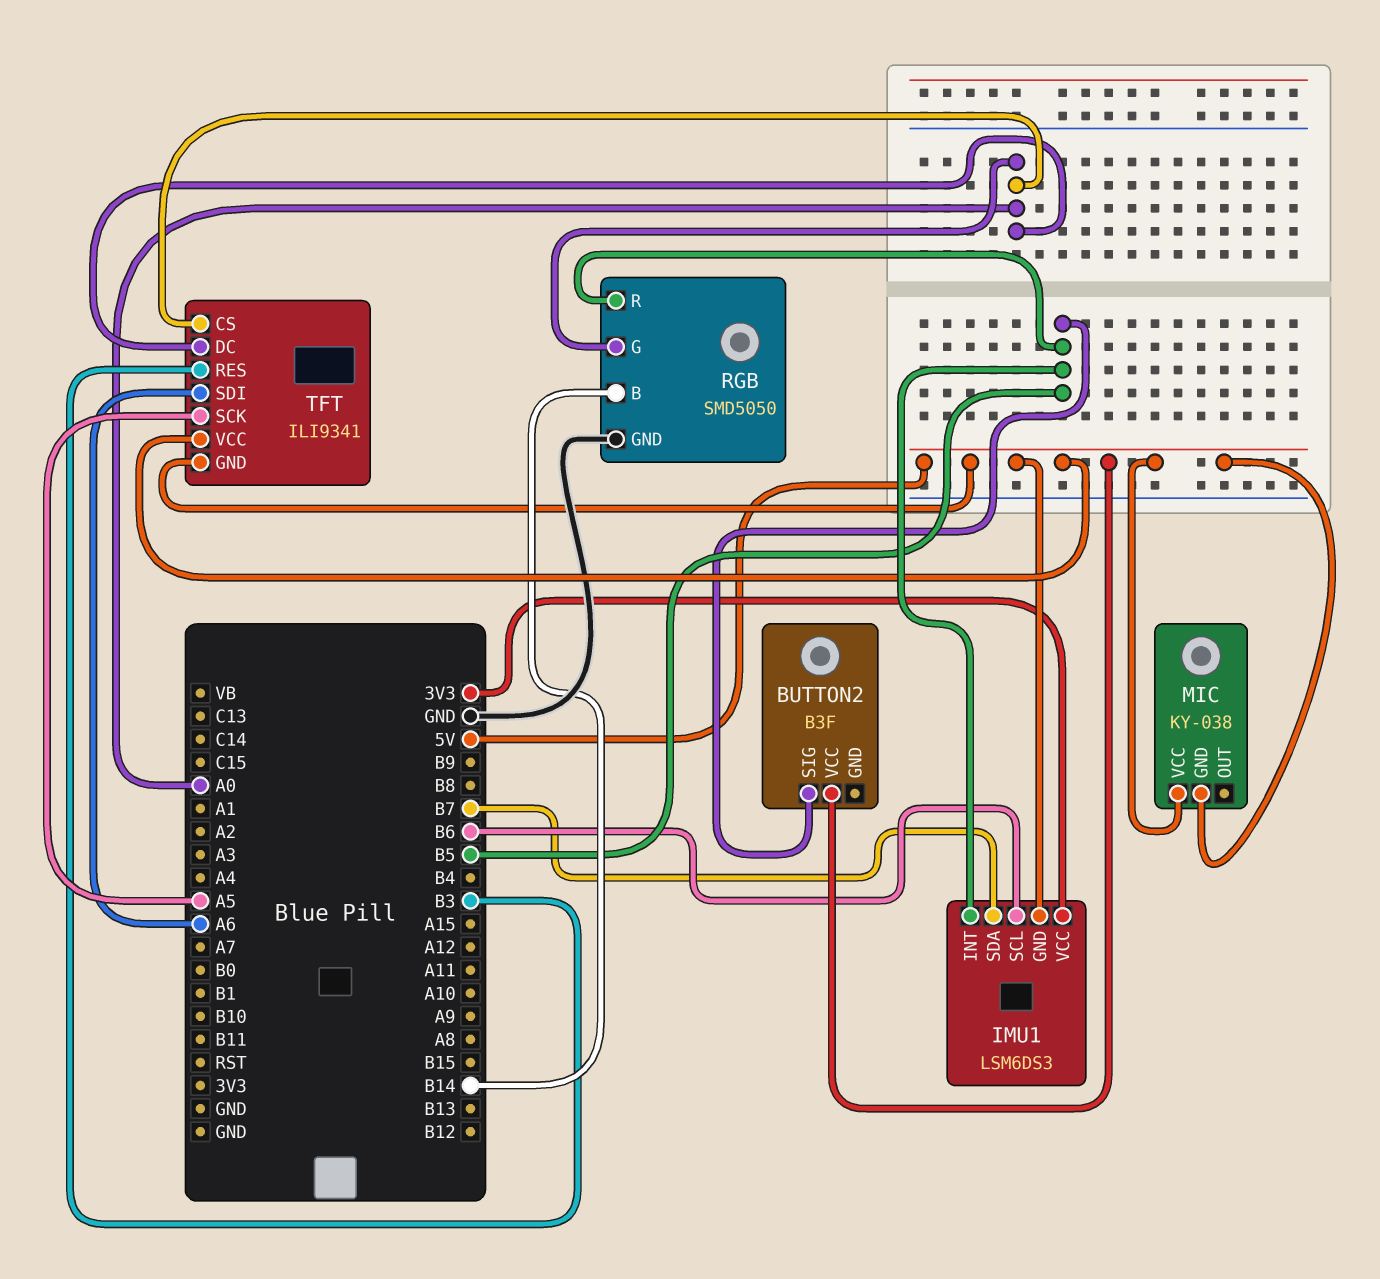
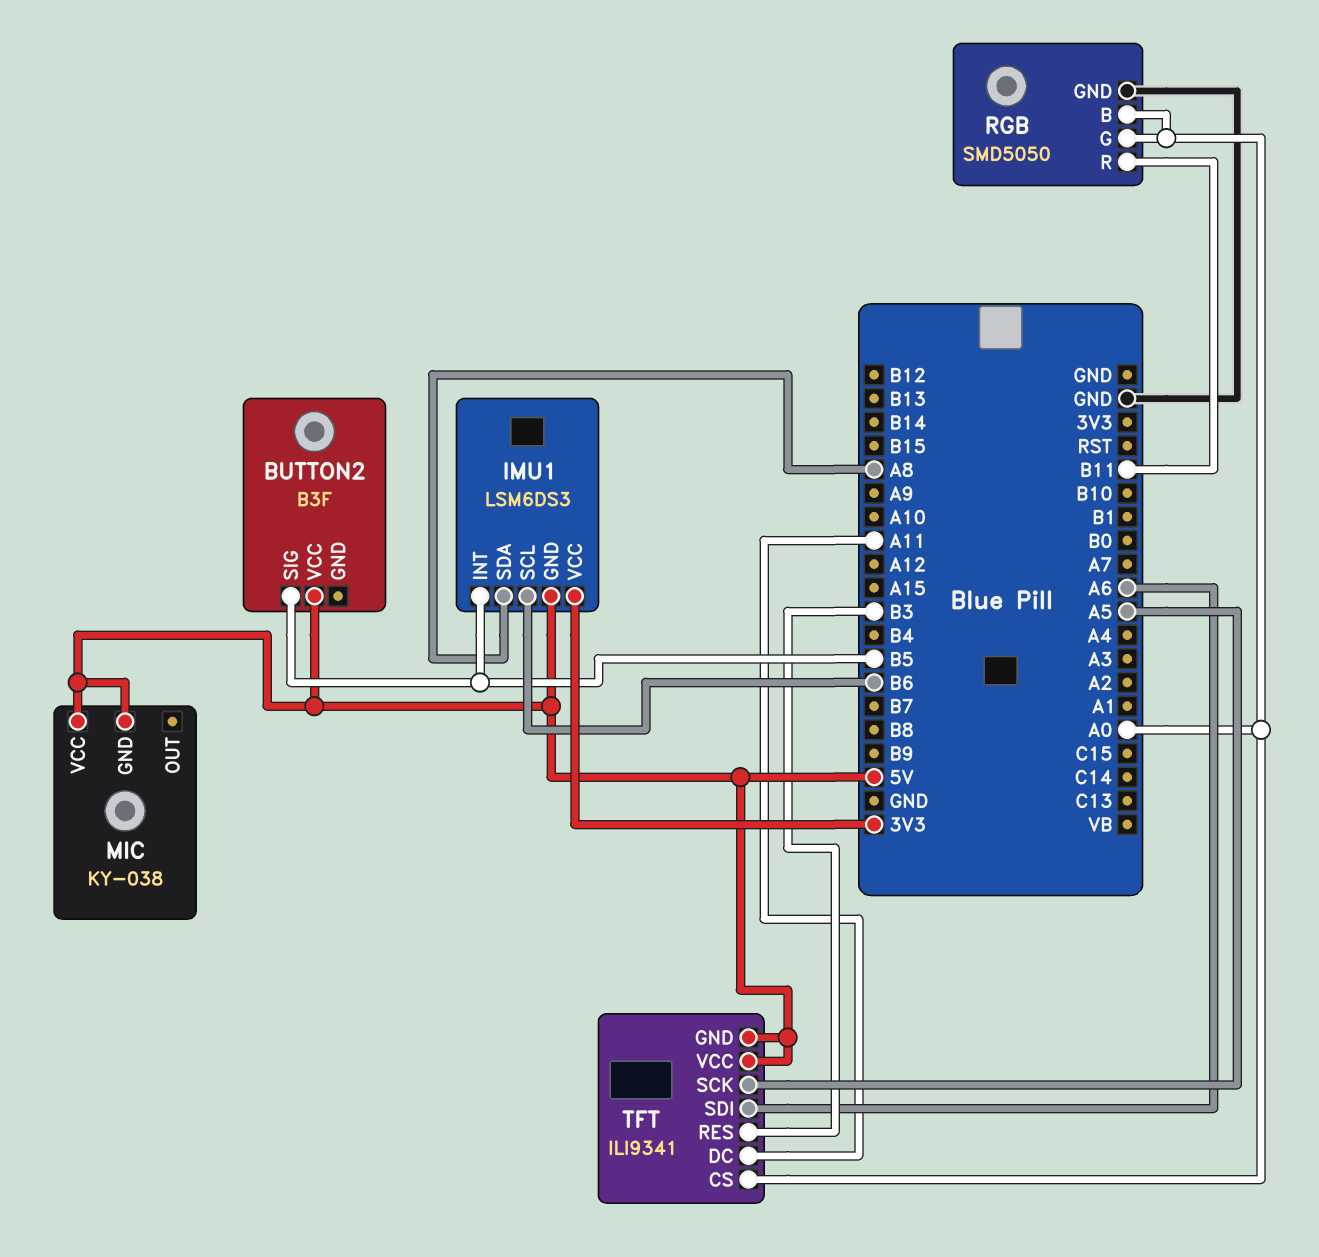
IMU1 pin SDA: B7 -> A8
RGB pin B: B14 -> A0
RGB pin R: B5 -> B11
TFT pin DC: A0 -> A11

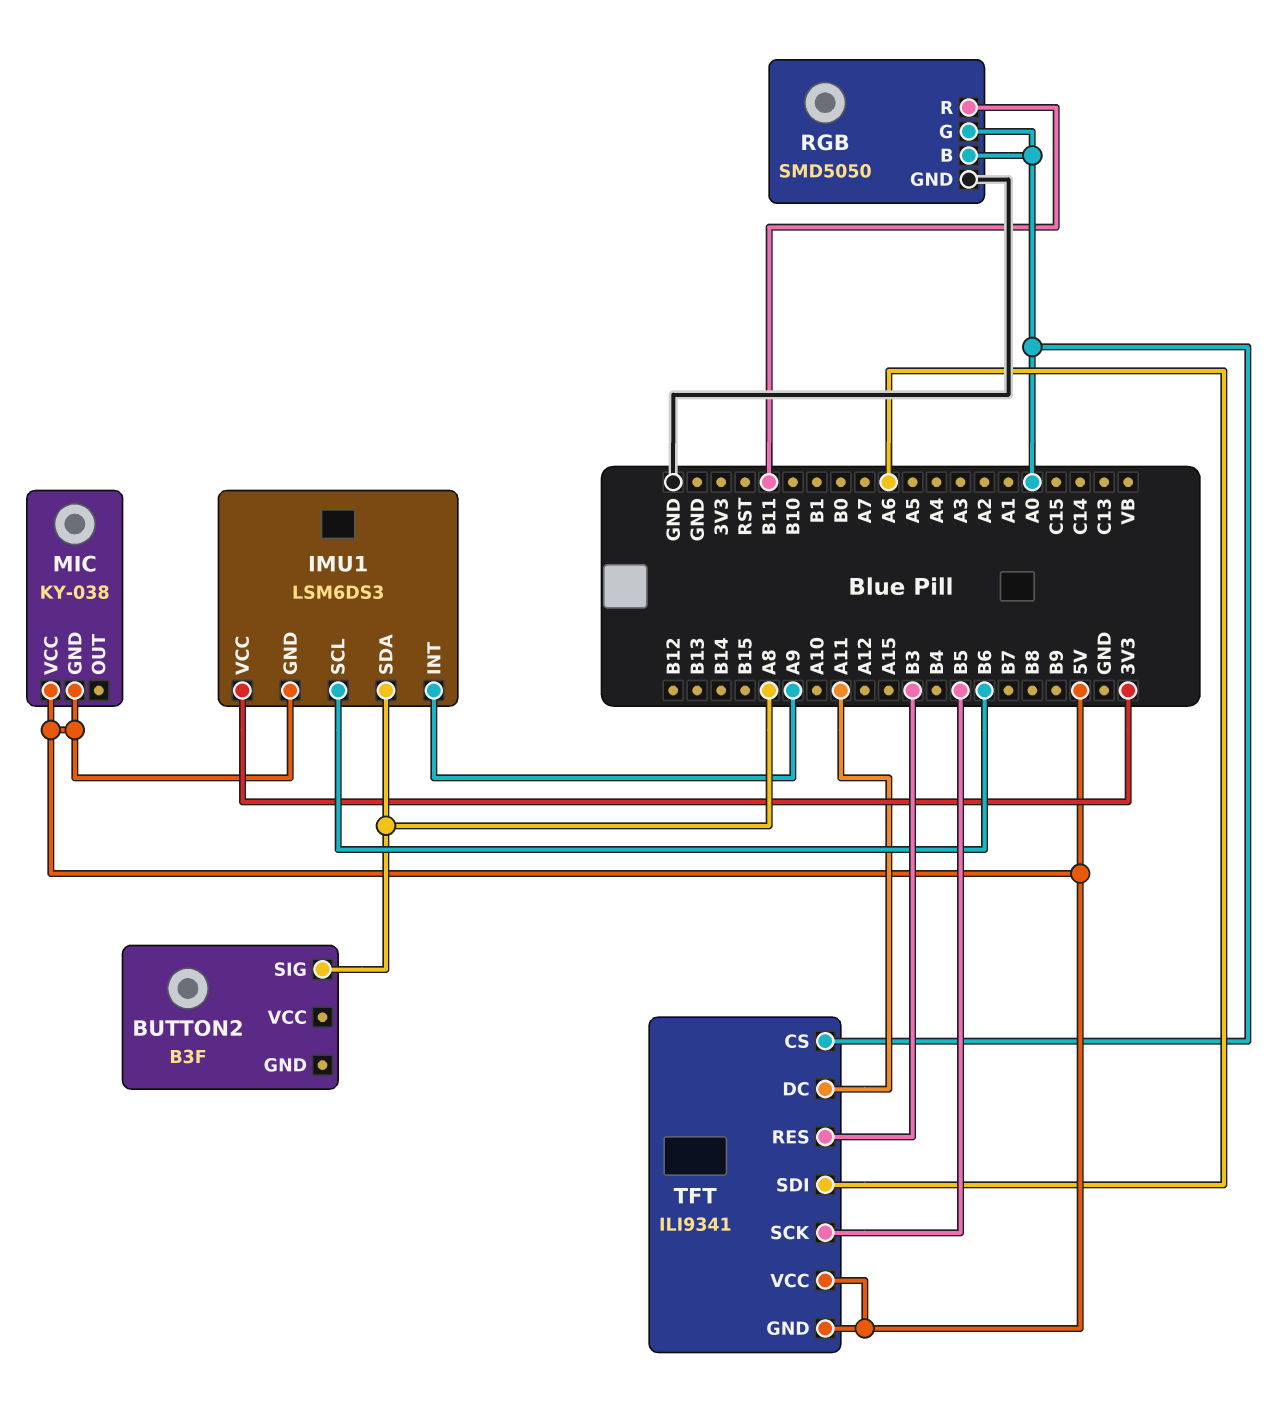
BUTTON2 pin SIG: B5 -> A8
BUTTON2 pin VCC: 5V -> none
IMU1 pin INT: B5 -> A9
TFT pin SCK: A5 -> B5

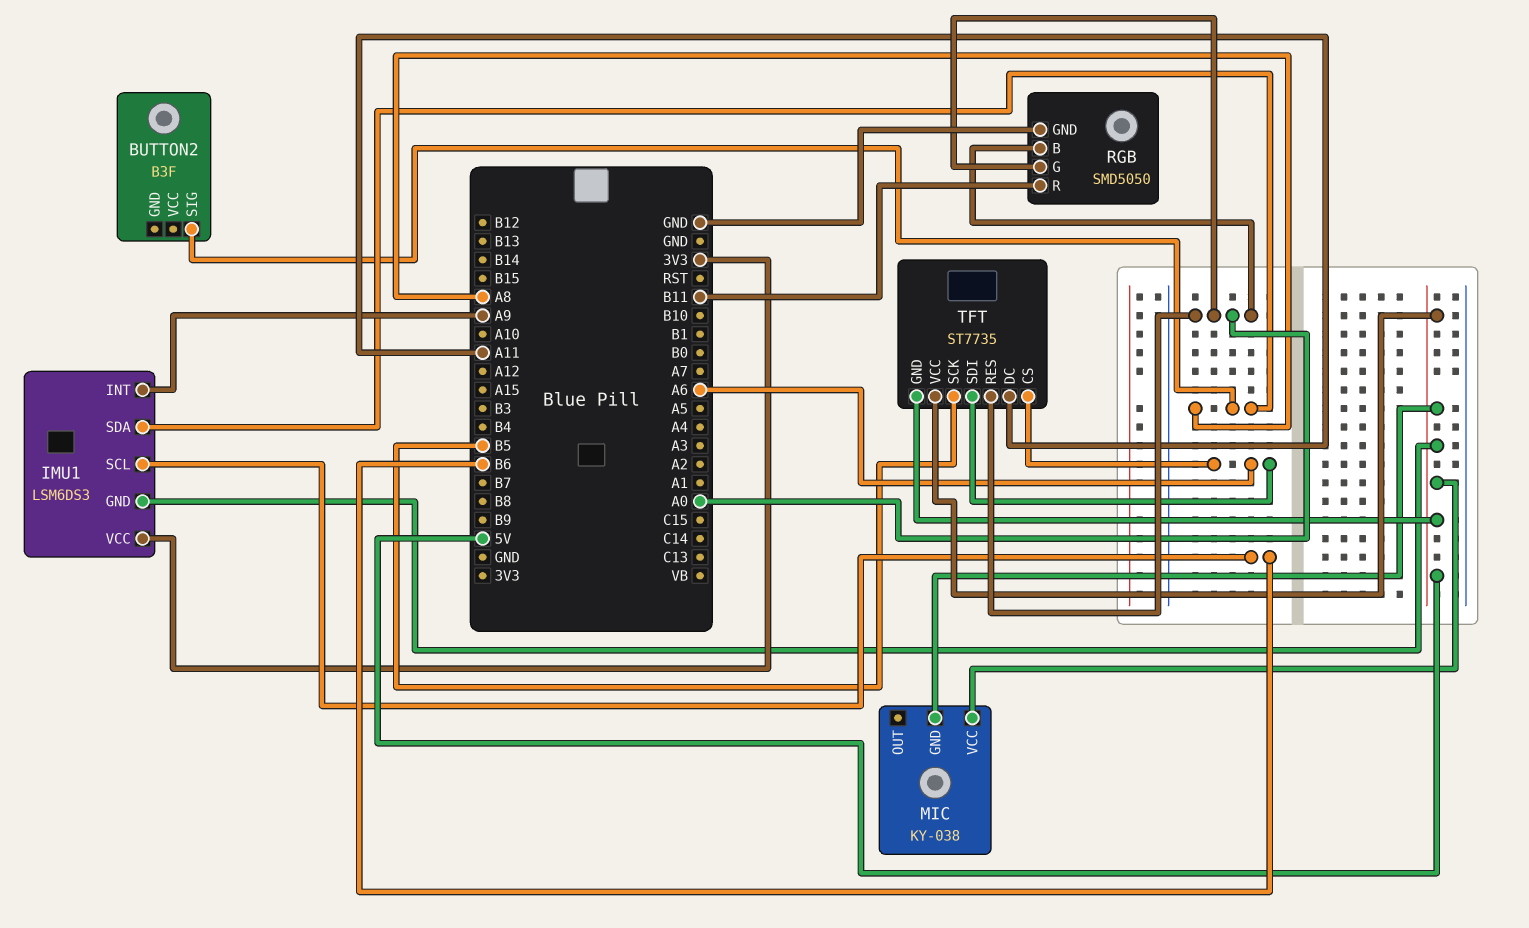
TFT: ILI9341 -> ST7735
TFT pin CS: A0 -> A6
TFT pin RES: B3 -> A0

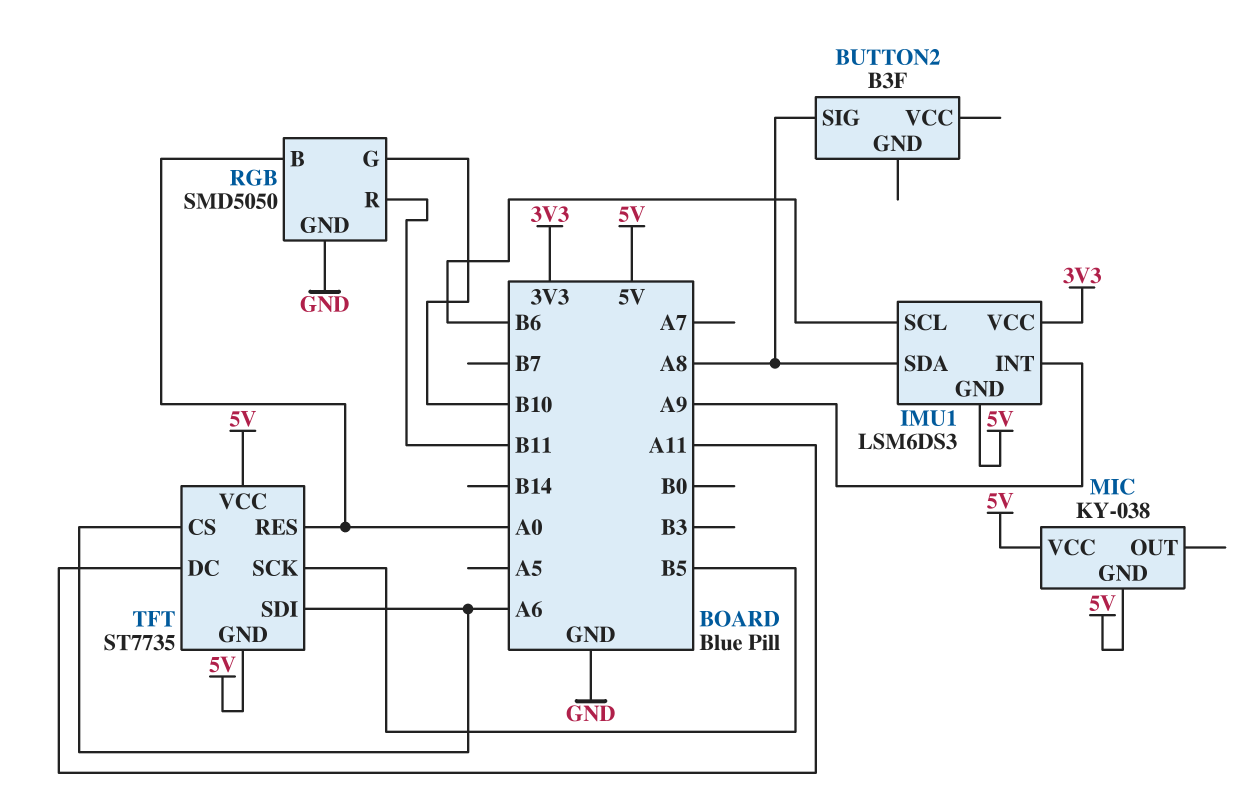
RGB pin G: A0 -> B10

